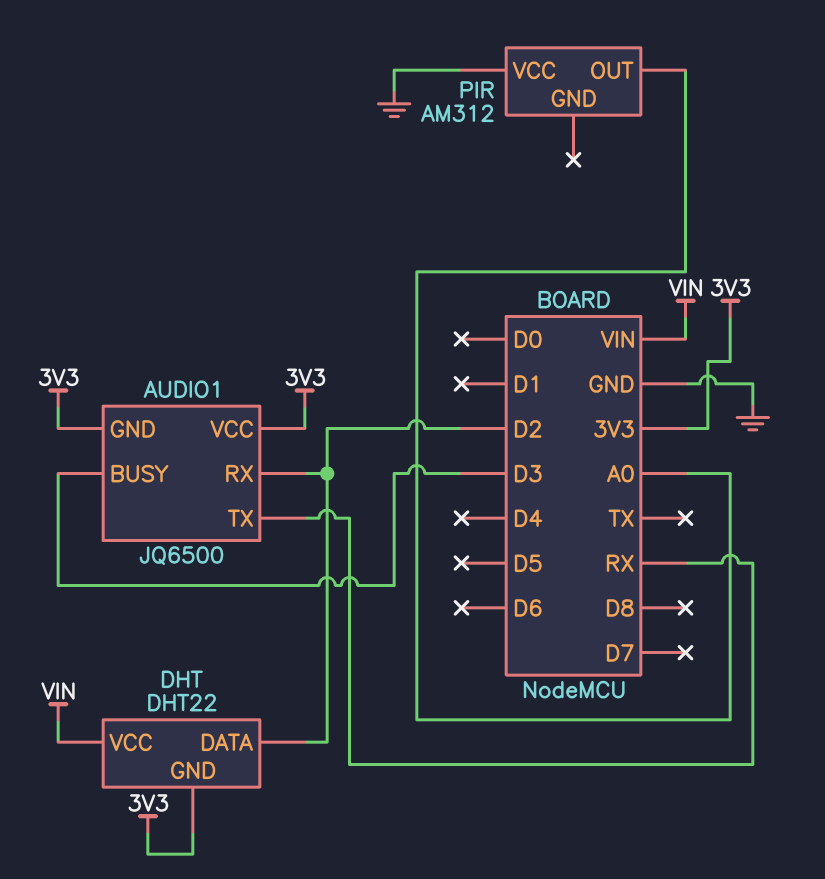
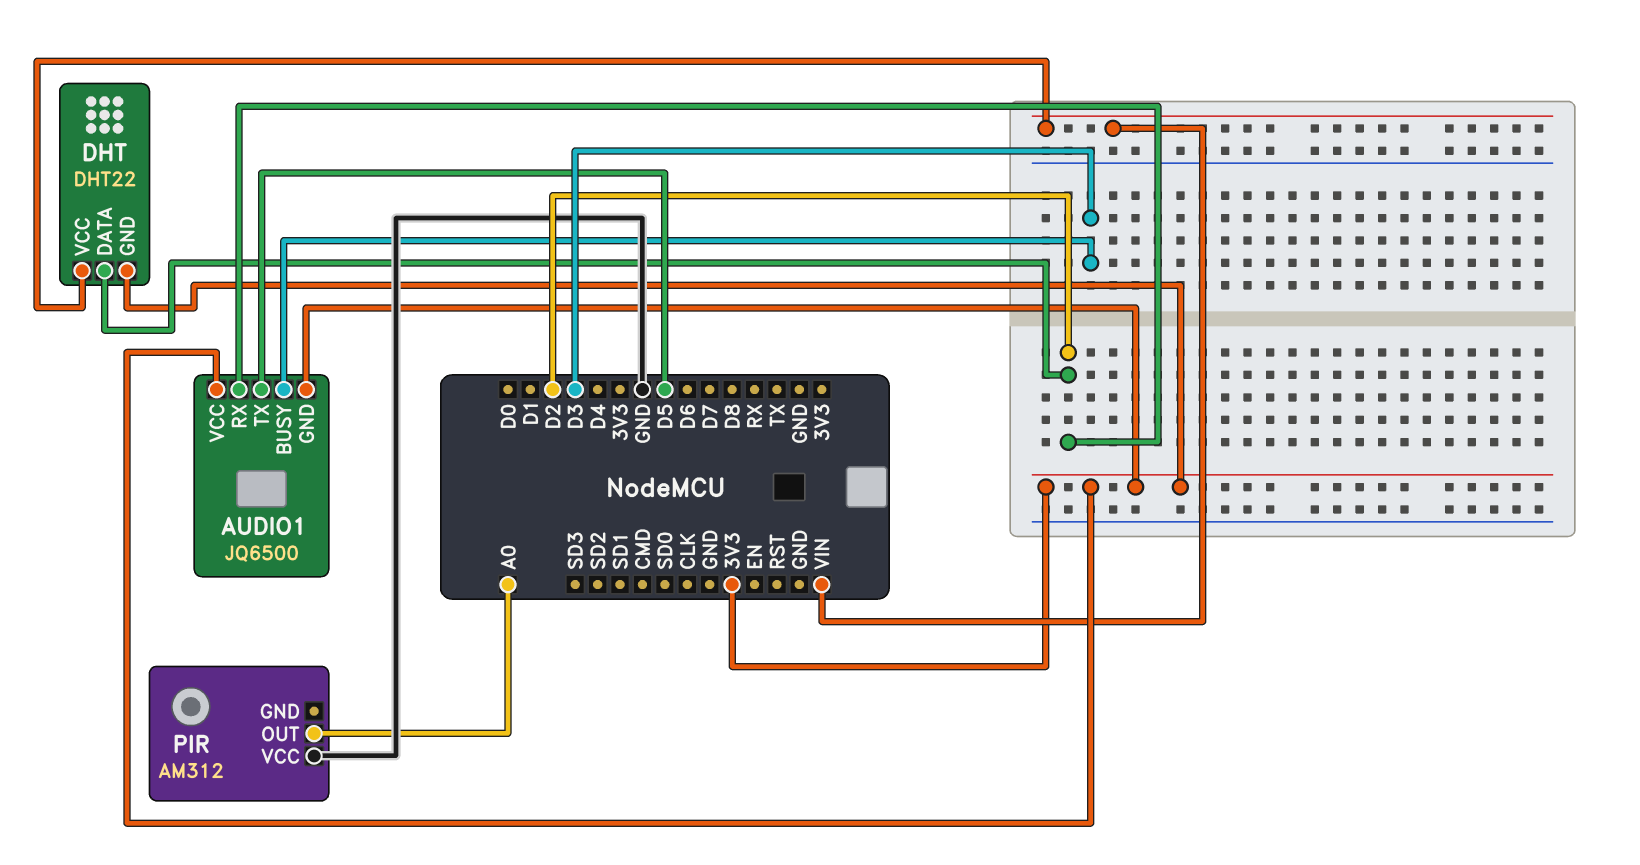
AUDIO1 pin TX: RX -> D5

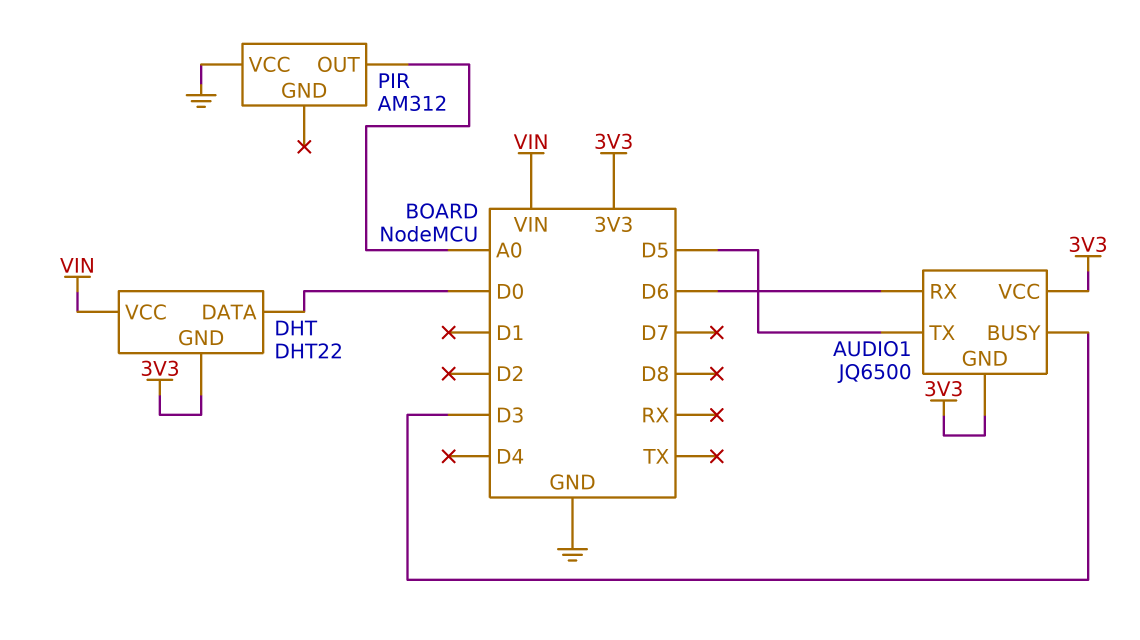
AUDIO1 pin RX: D2 -> D6
DHT pin DATA: D2 -> D0

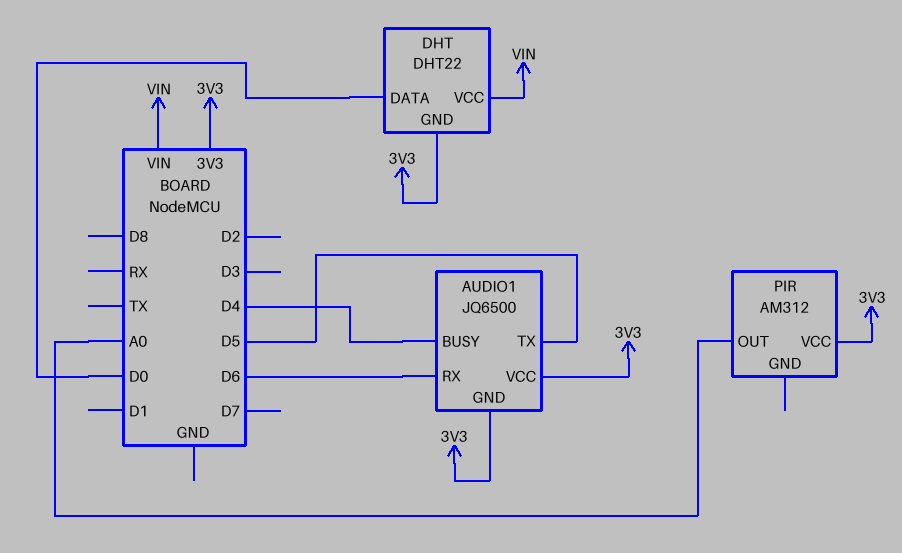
AUDIO1 pin BUSY: D3 -> D4
PIR pin VCC: GND -> 3V3

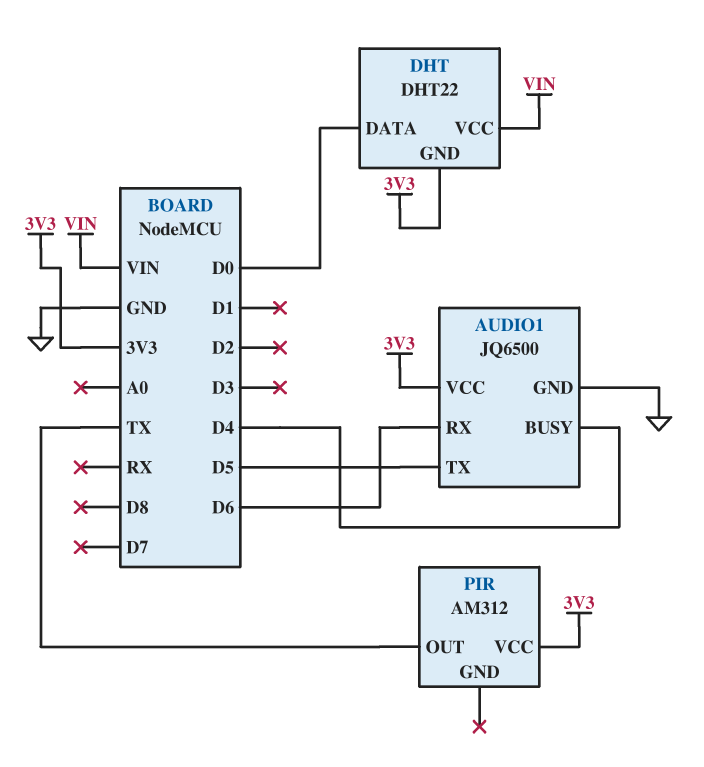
AUDIO1 pin GND: 3V3 -> GND
PIR pin OUT: A0 -> TX

